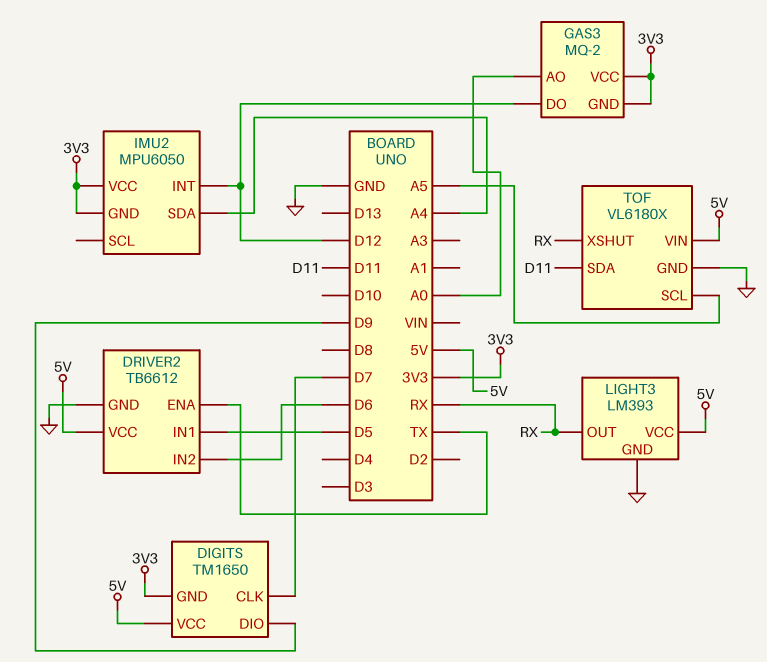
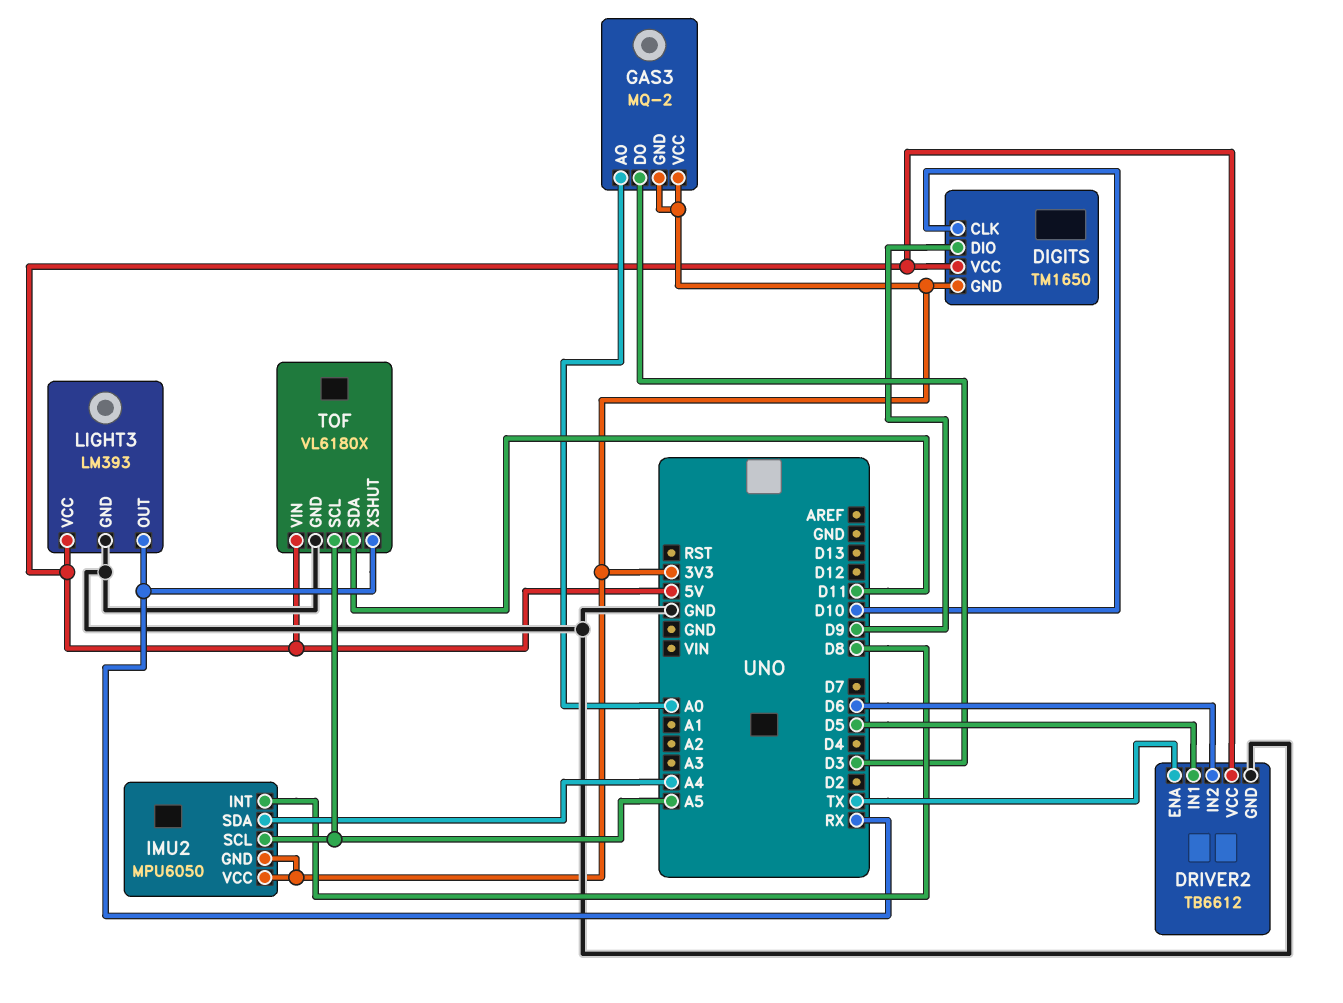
DIGITS pin CLK: D7 -> D10
GAS3 pin DO: D12 -> D3
IMU2 pin INT: D12 -> D8
IMU2 pin SCL: none -> A5

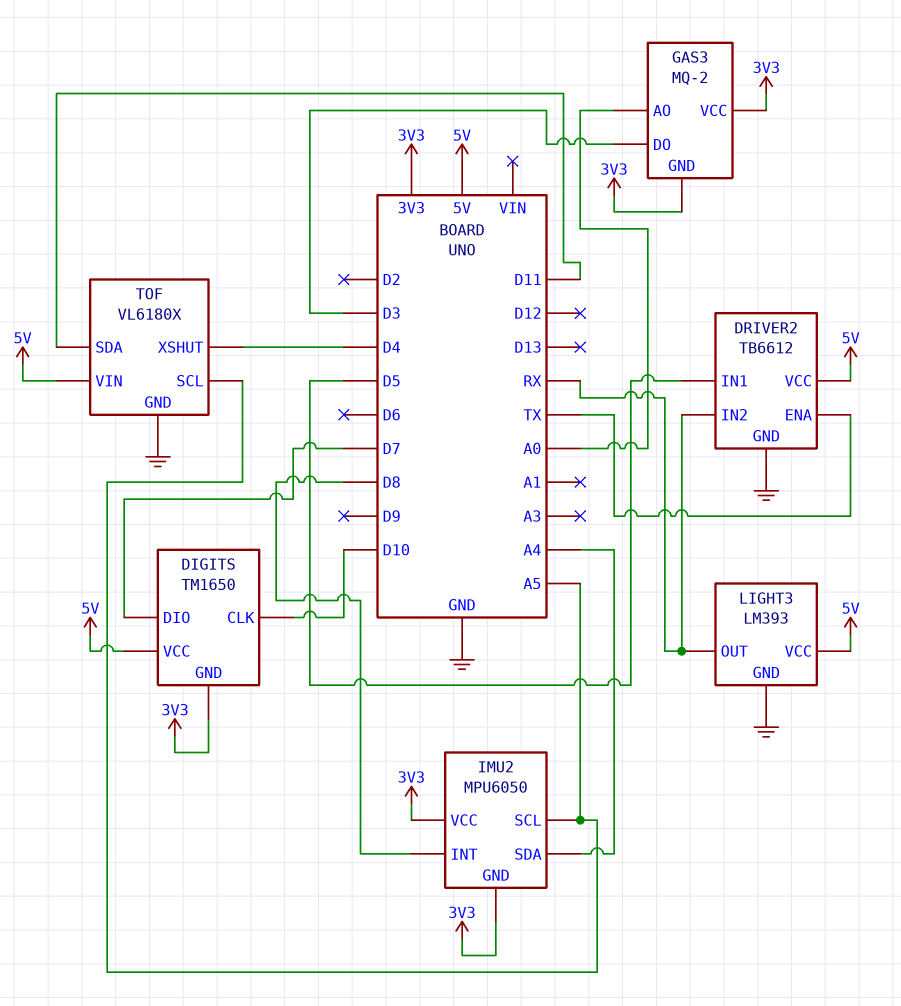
DIGITS pin DIO: D9 -> D7
DRIVER2 pin IN2: D6 -> RX
TOF pin XSHUT: RX -> D4

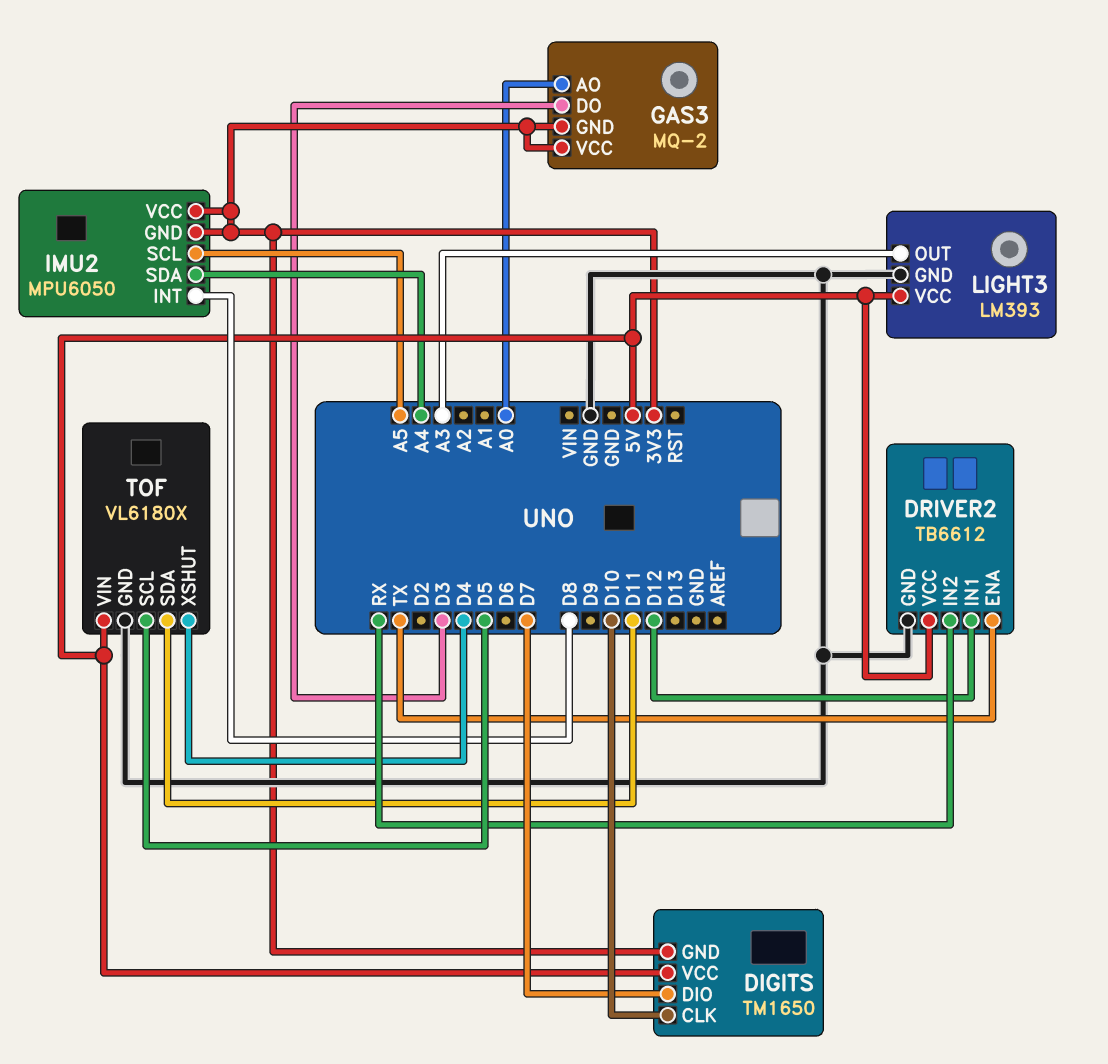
DRIVER2 pin IN1: D5 -> D12
LIGHT3 pin OUT: RX -> A3
TOF pin SCL: A5 -> D5

